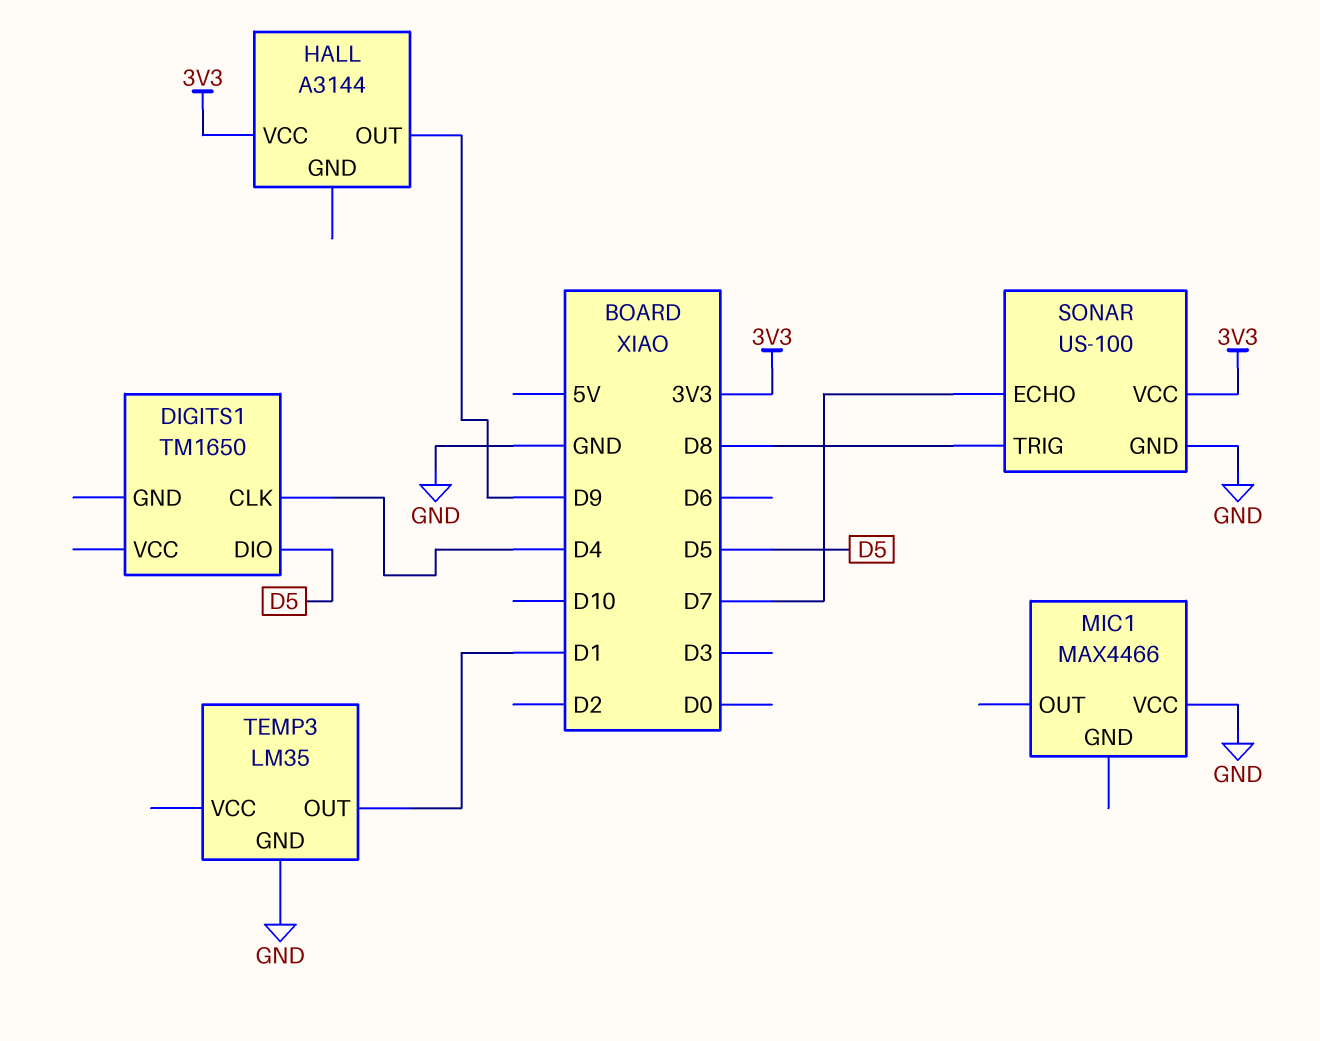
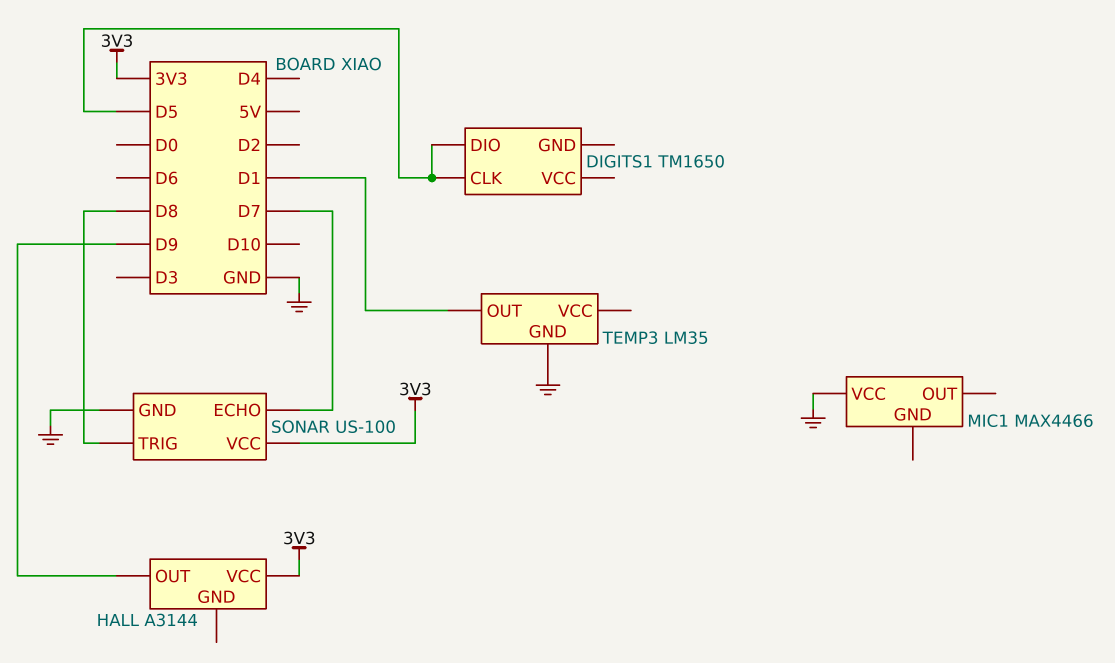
DIGITS1 pin CLK: D4 -> D5

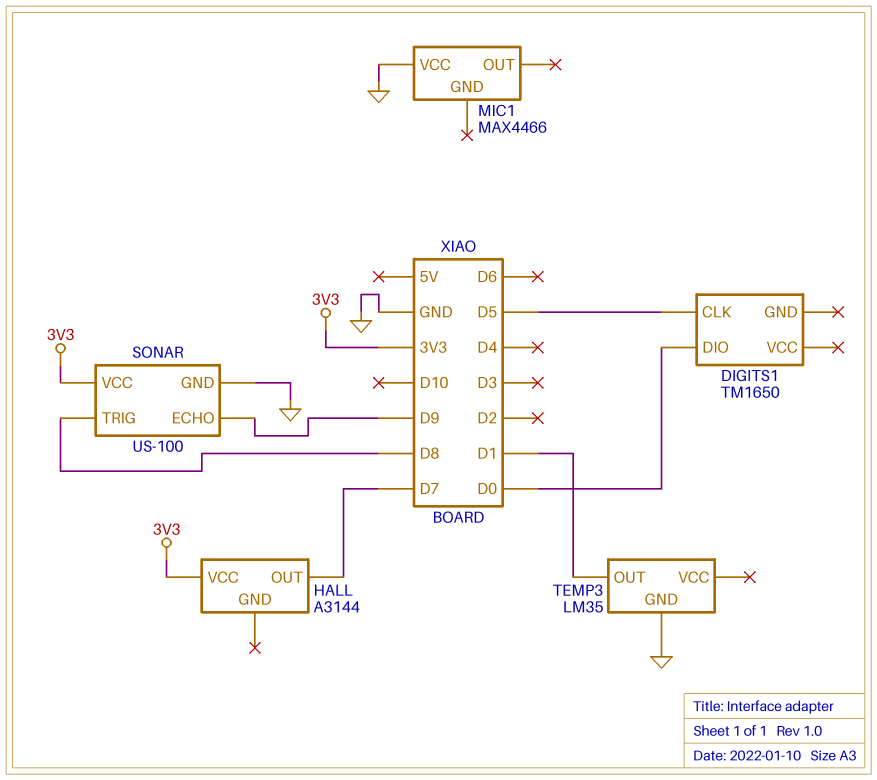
DIGITS1 pin DIO: D5 -> D0
HALL pin OUT: D9 -> D7
SONAR pin ECHO: D7 -> D9

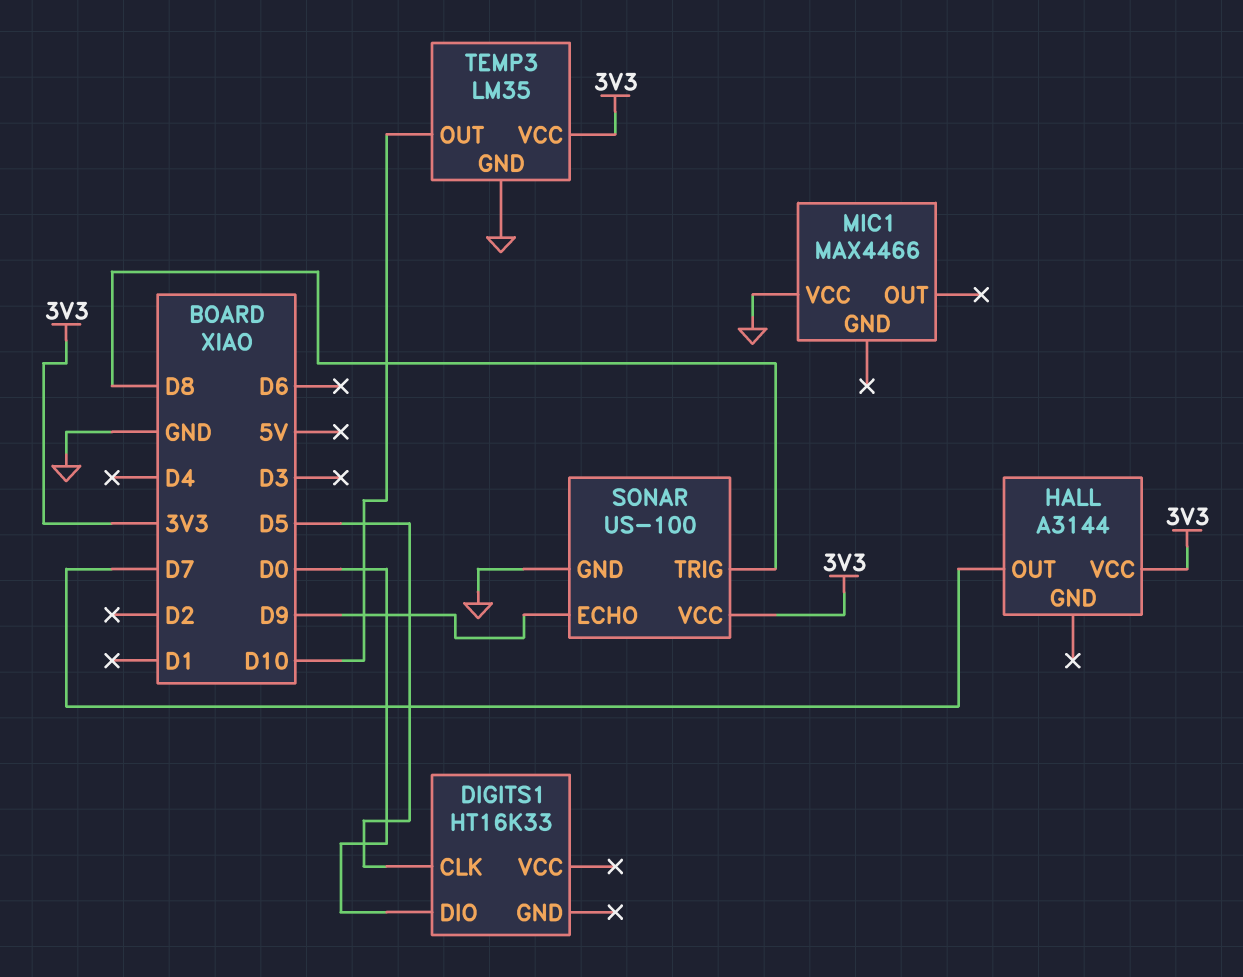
DIGITS1: TM1650 -> HT16K33
TEMP3 pin OUT: D1 -> D10
TEMP3 pin VCC: none -> 3V3

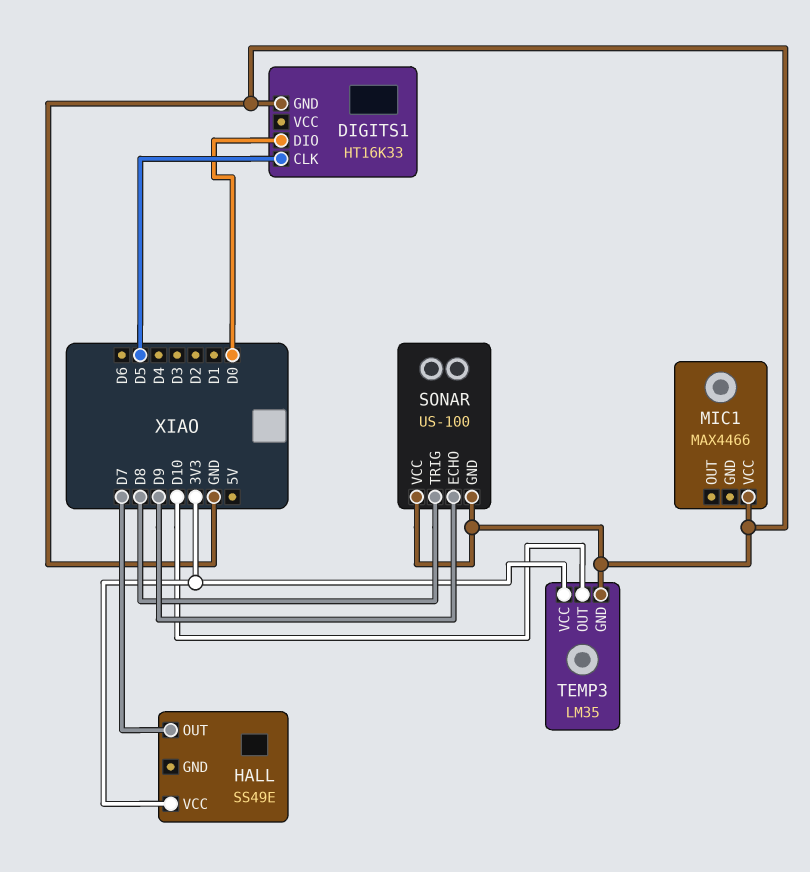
DIGITS1 pin GND: none -> GND
HALL: A3144 -> SS49E
SONAR pin VCC: 3V3 -> GND

